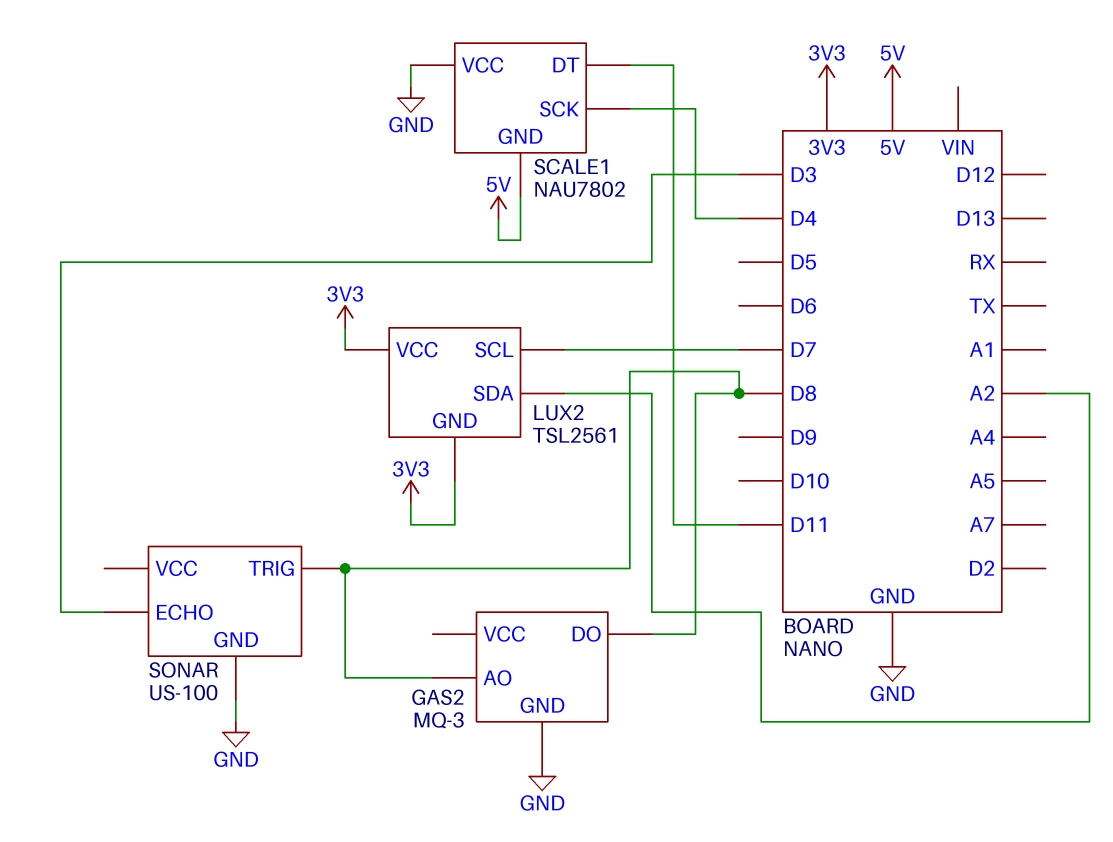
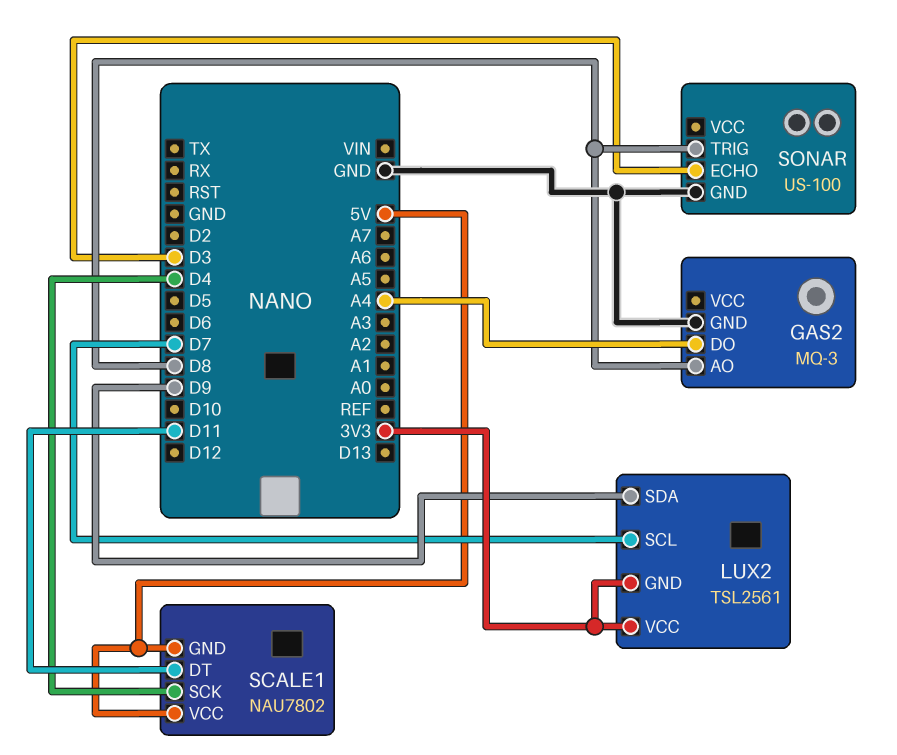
GAS2 pin DO: D8 -> A4
LUX2 pin SDA: A2 -> D9
SCALE1 pin VCC: GND -> 5V

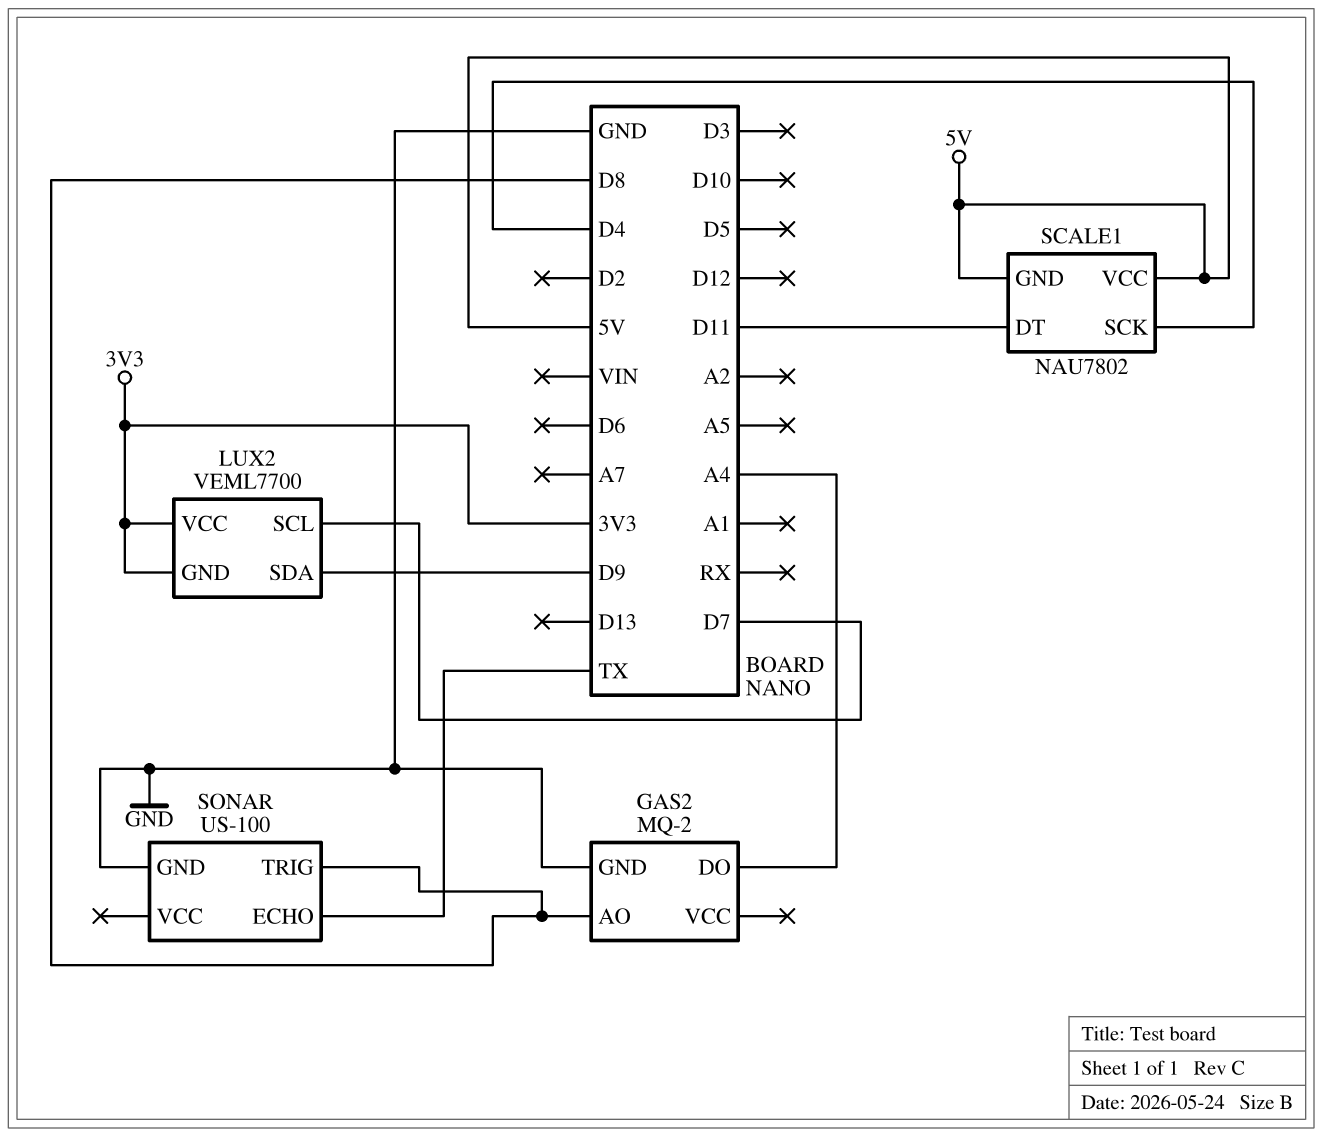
GAS2: MQ-3 -> MQ-2
LUX2: TSL2561 -> VEML7700
SONAR pin ECHO: D3 -> TX

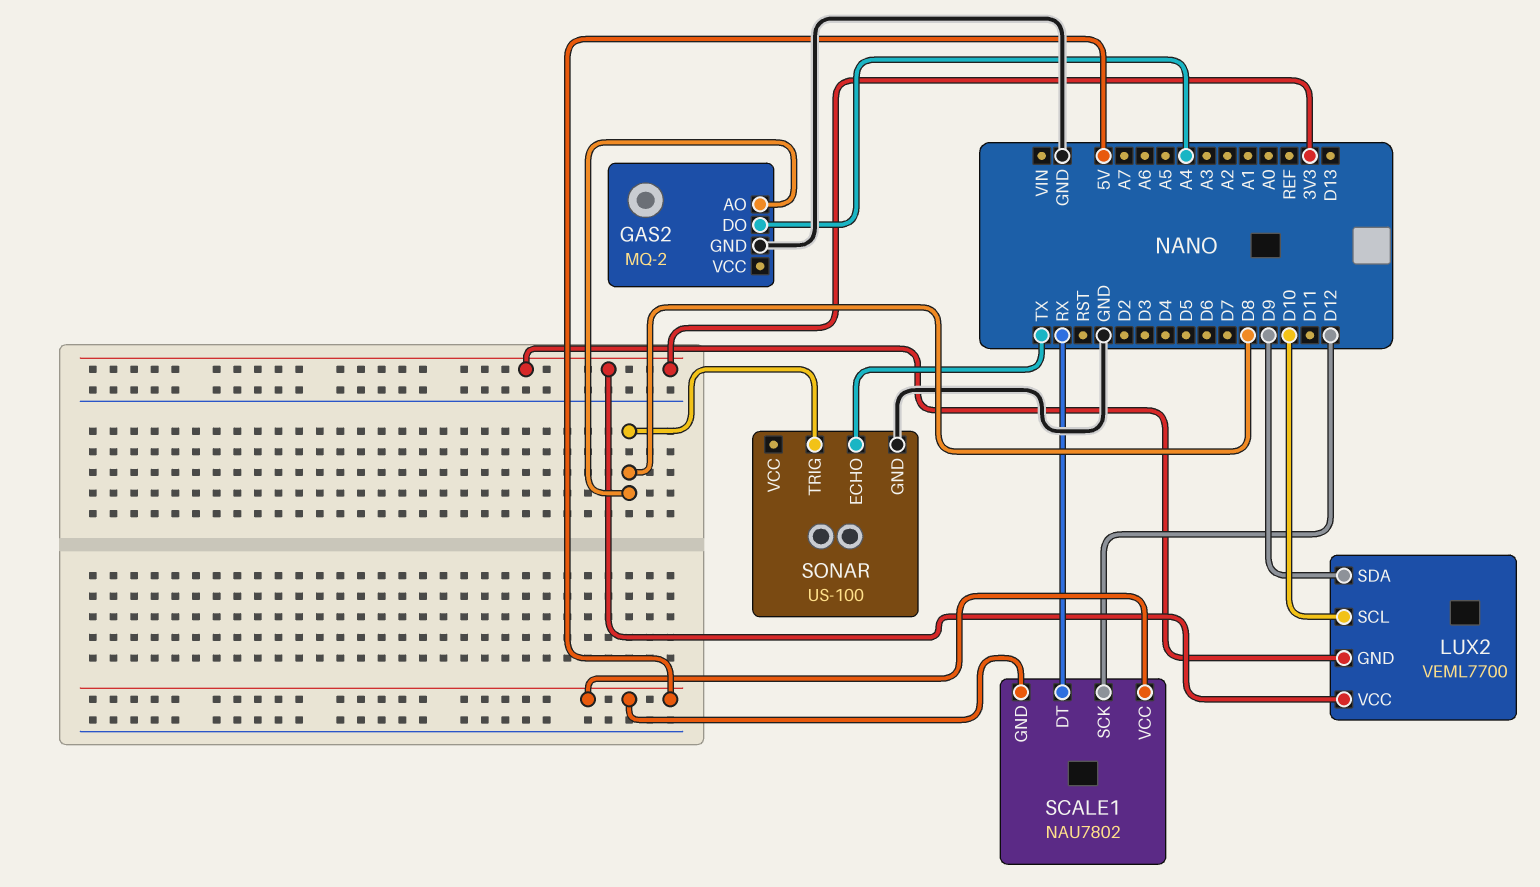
LUX2 pin SCL: D7 -> D10
SCALE1 pin DT: D11 -> RX
SCALE1 pin SCK: D4 -> D12

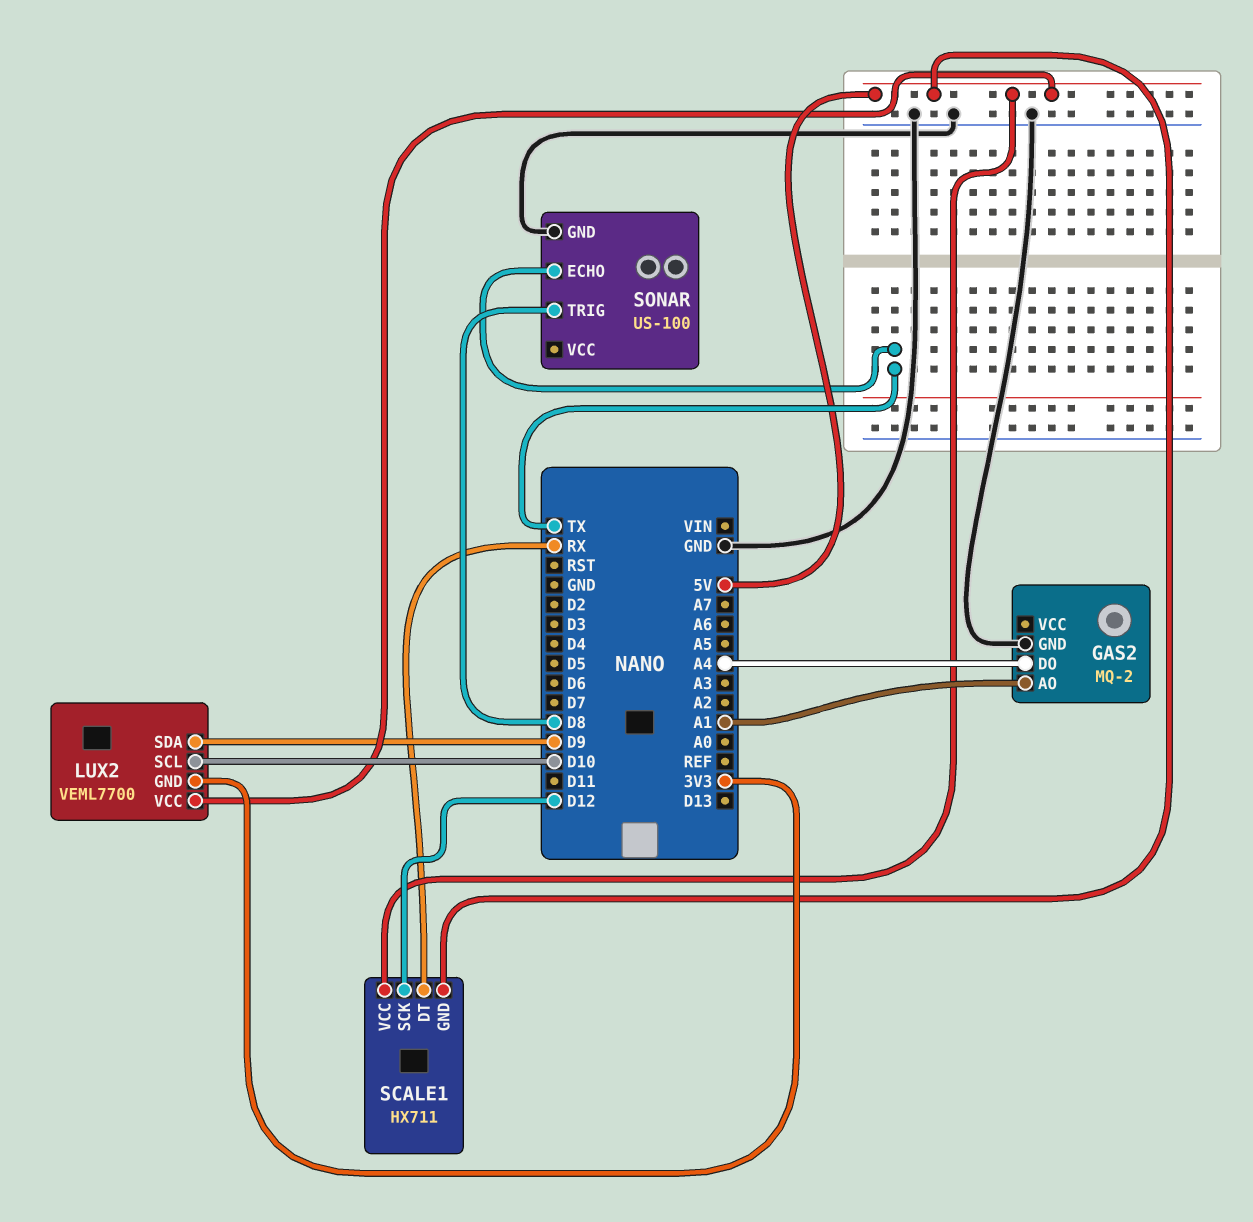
GAS2 pin AO: D8 -> A1
LUX2 pin VCC: 3V3 -> 5V
SCALE1: NAU7802 -> HX711

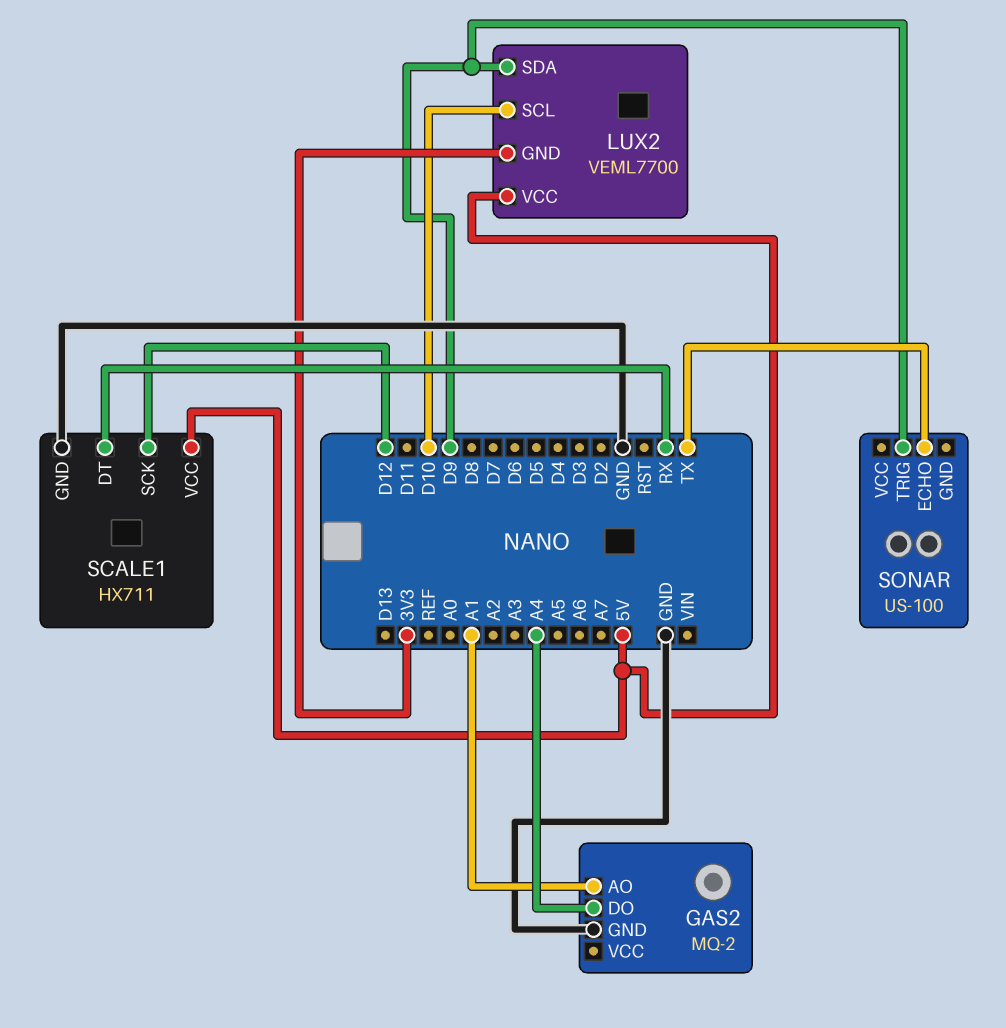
SCALE1 pin GND: 5V -> GND
SONAR pin GND: GND -> none
SONAR pin TRIG: D8 -> D9

